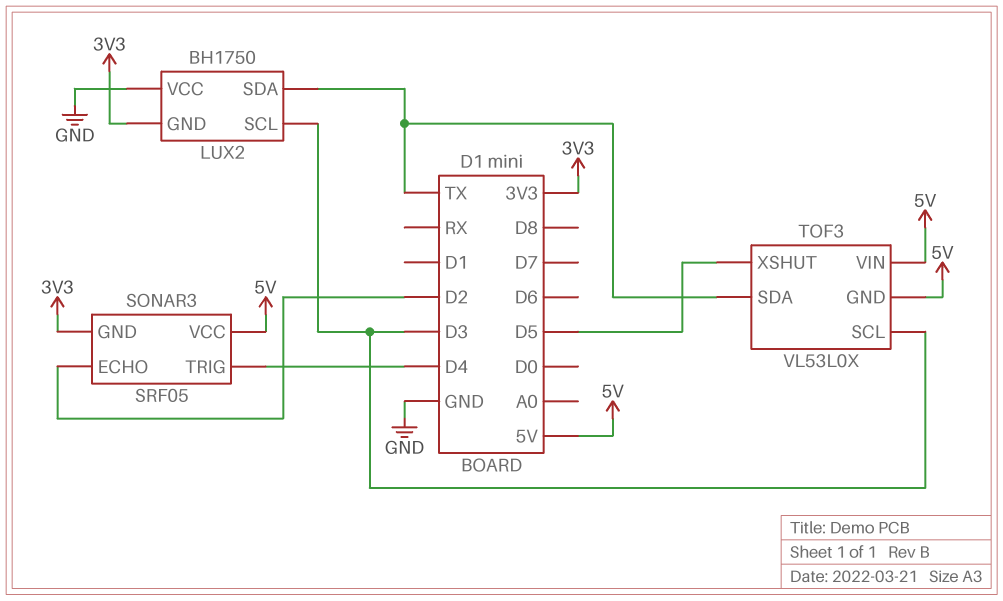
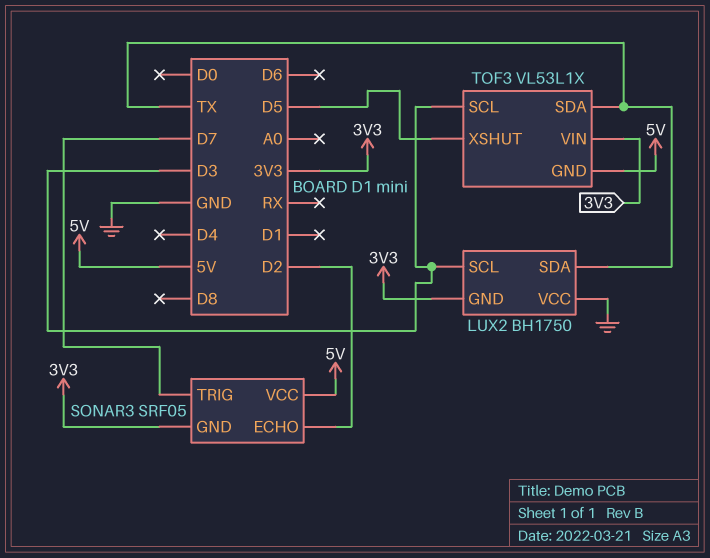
SONAR3 pin TRIG: D4 -> D7
TOF3: VL53L0X -> VL53L1X
TOF3 pin VIN: 5V -> 3V3

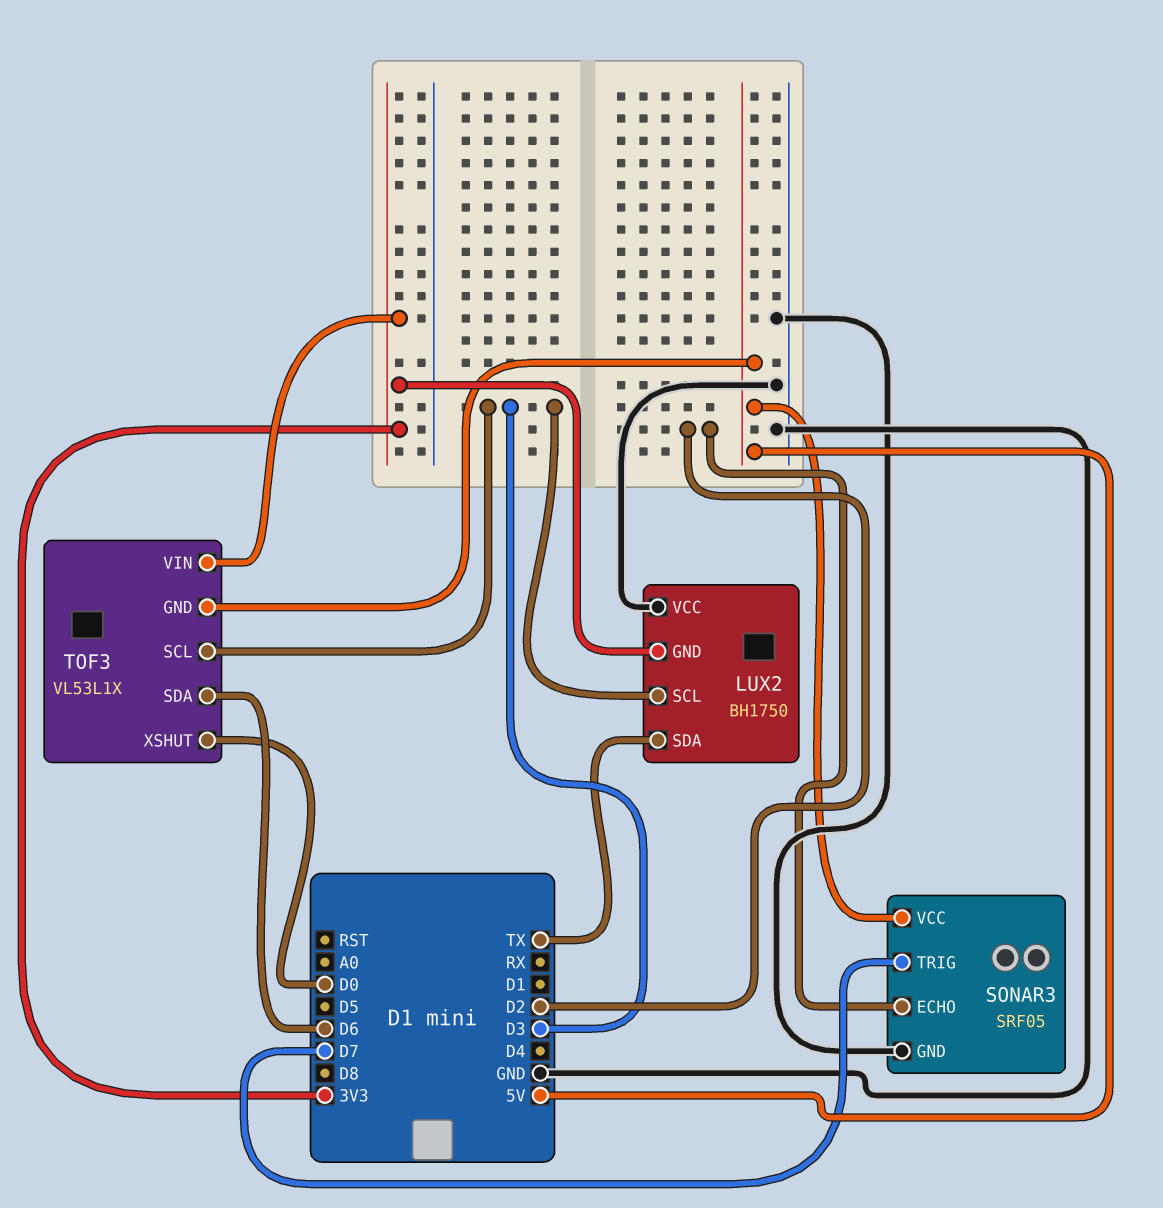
SONAR3 pin GND: 3V3 -> GND
TOF3 pin SDA: TX -> D6
TOF3 pin XSHUT: D5 -> D0

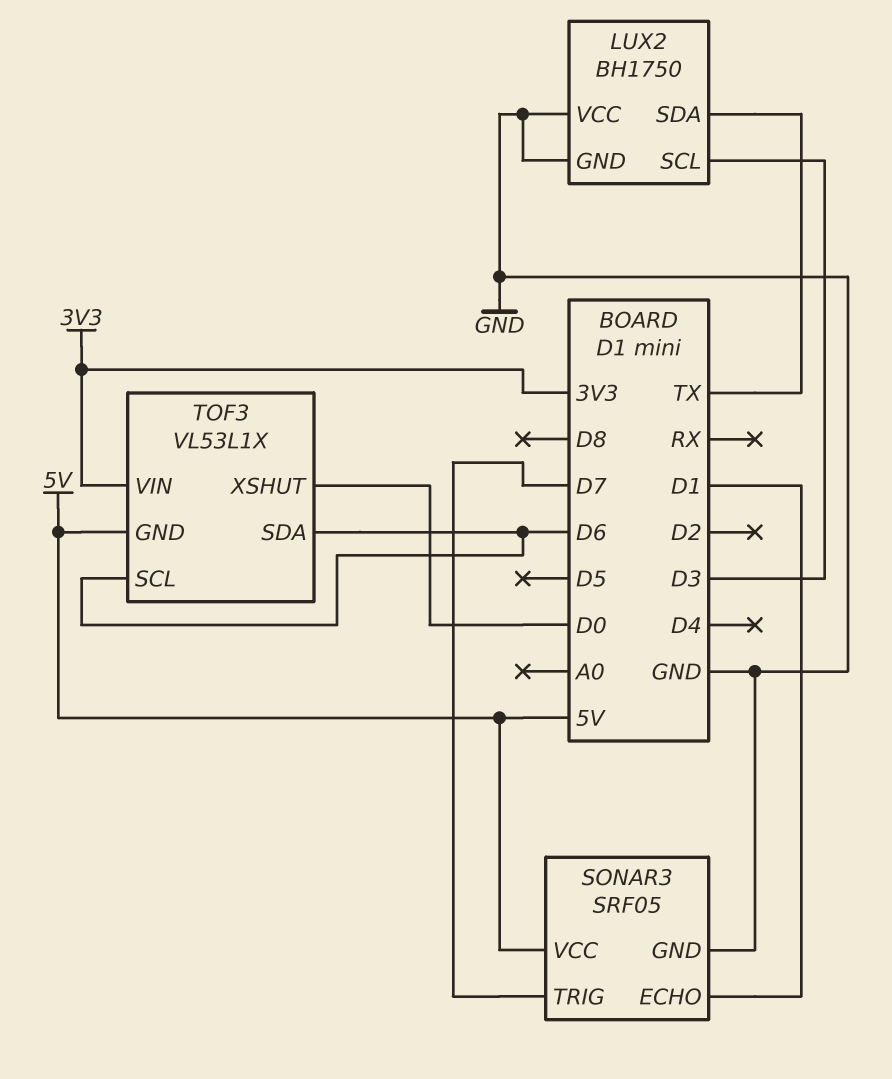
LUX2 pin GND: 3V3 -> GND
SONAR3 pin ECHO: D2 -> D1
TOF3 pin SCL: D3 -> D6

